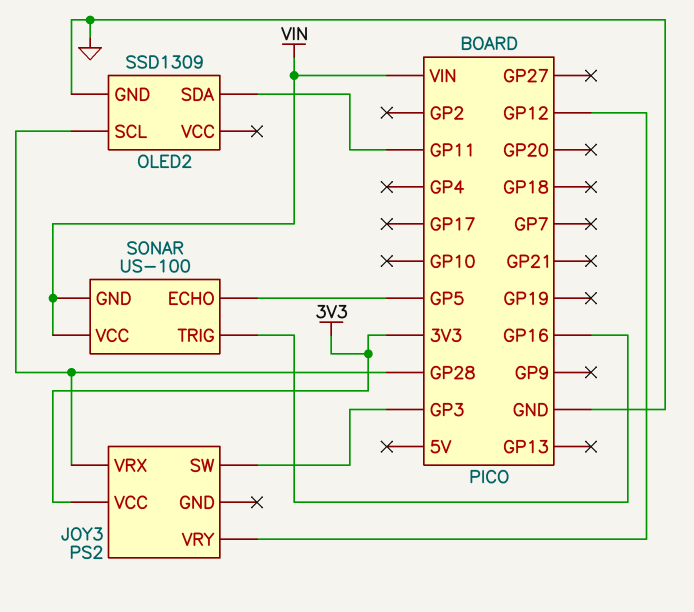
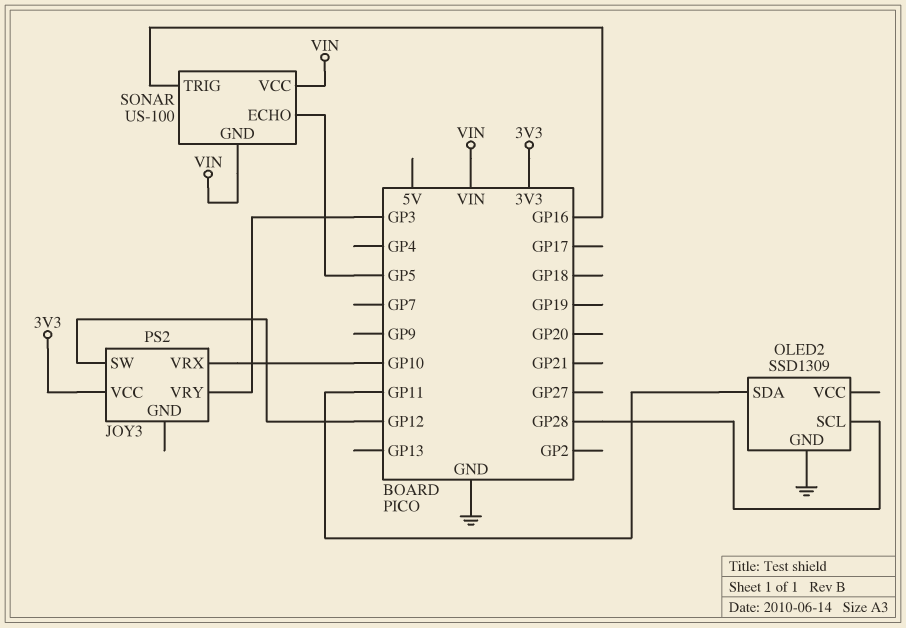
JOY3 pin SW: GP3 -> GP12
JOY3 pin VRX: GP28 -> GP10
JOY3 pin VRY: GP12 -> GP3

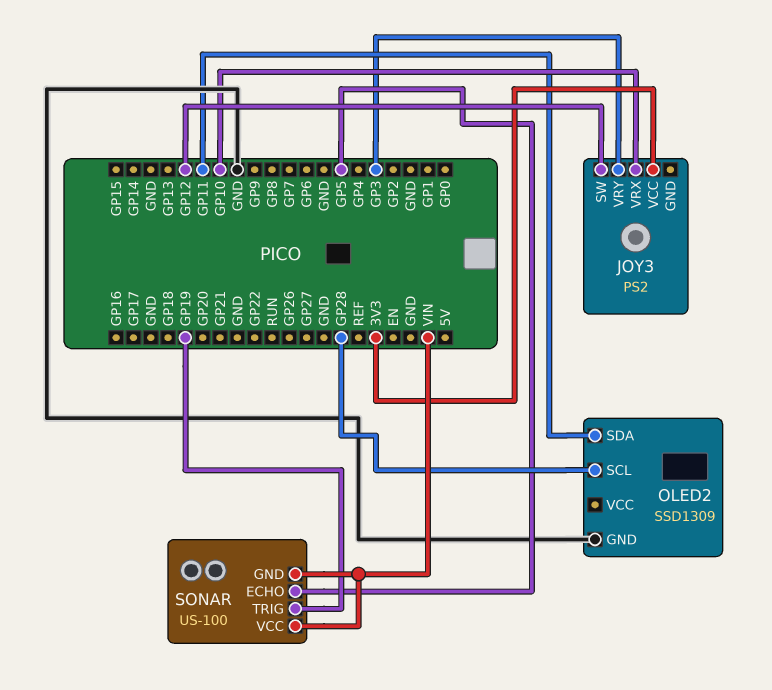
SONAR pin TRIG: GP16 -> GP19

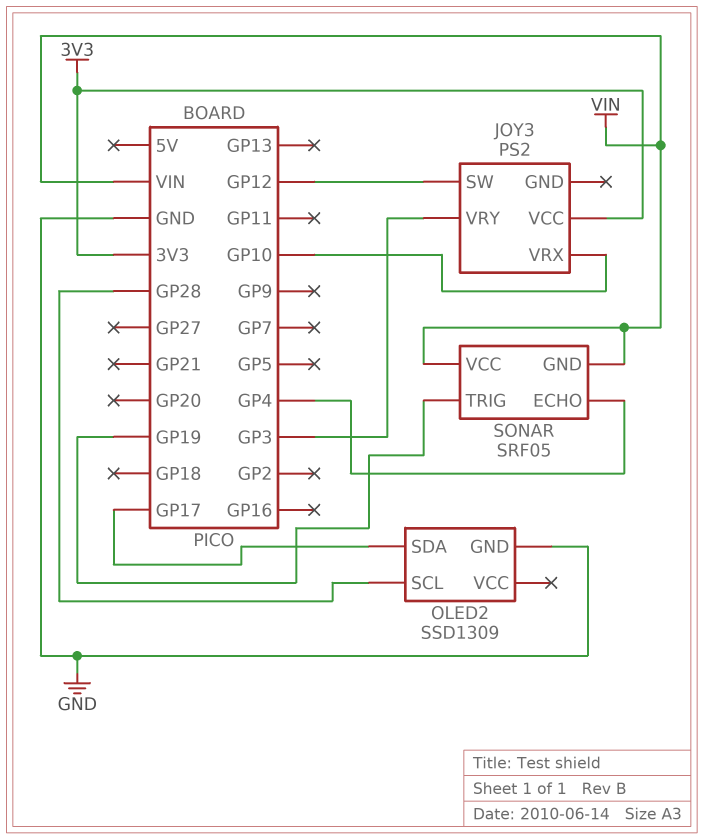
OLED2 pin SDA: GP11 -> GP17
SONAR: US-100 -> SRF05
SONAR pin ECHO: GP5 -> GP4

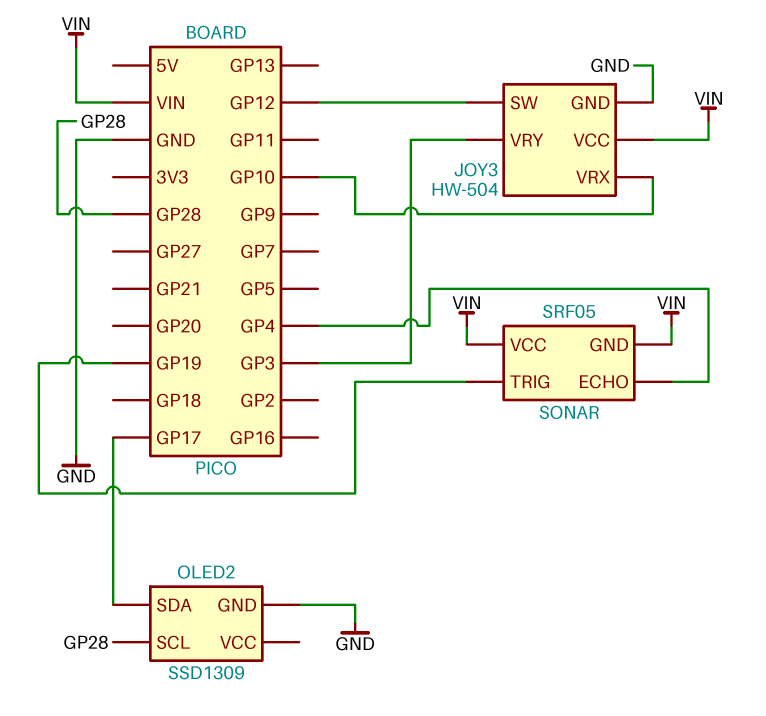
JOY3: PS2 -> HW-504
JOY3 pin GND: none -> GND
JOY3 pin VCC: 3V3 -> VIN

